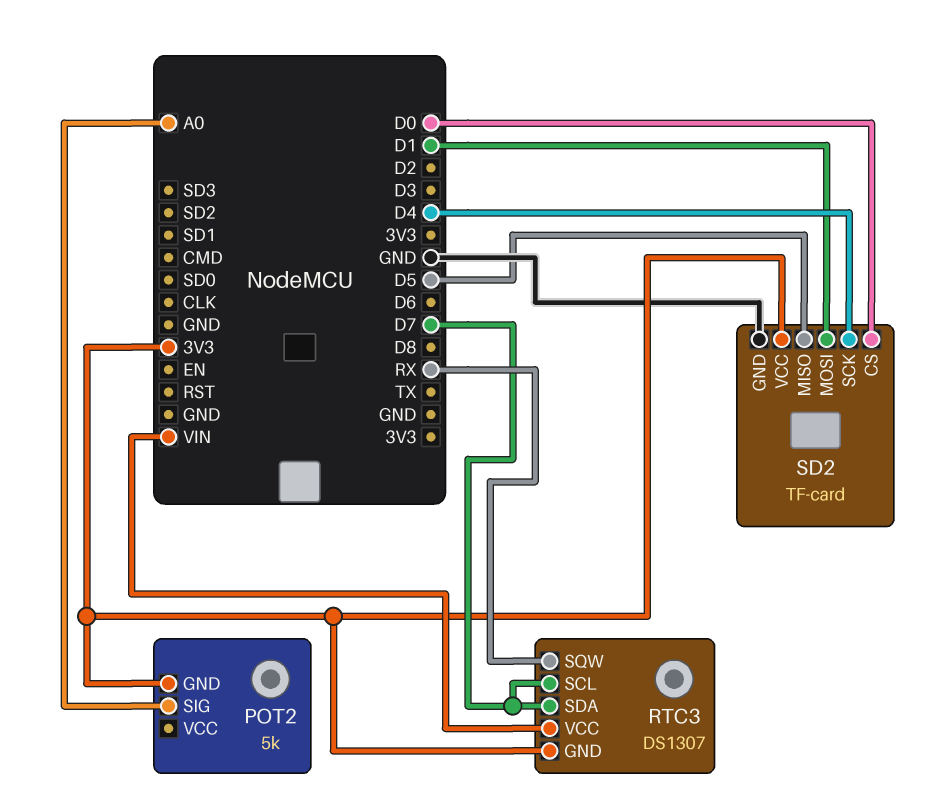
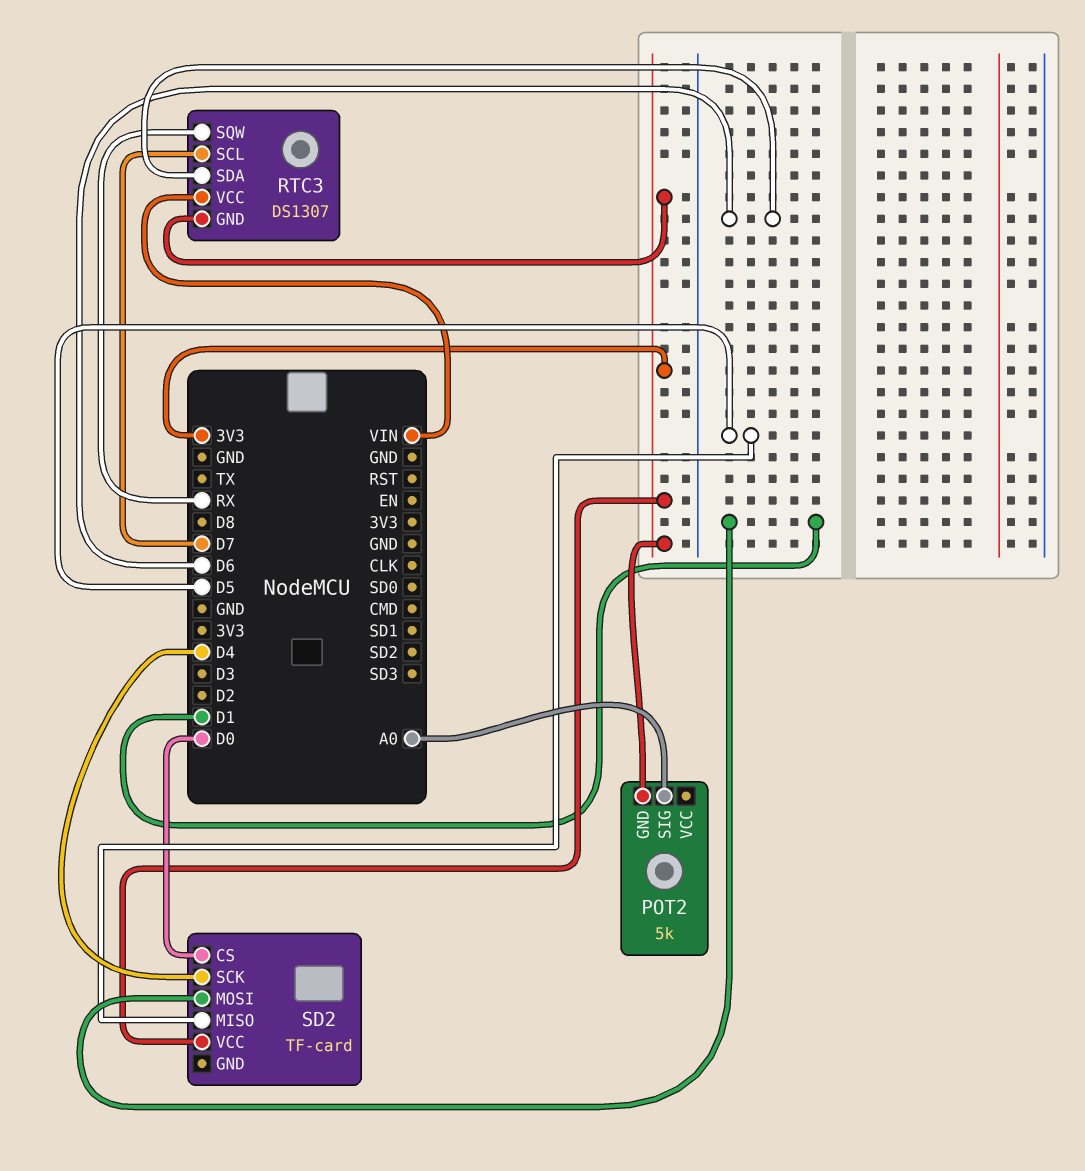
RTC3 pin SDA: D7 -> D6
SD2 pin GND: GND -> none

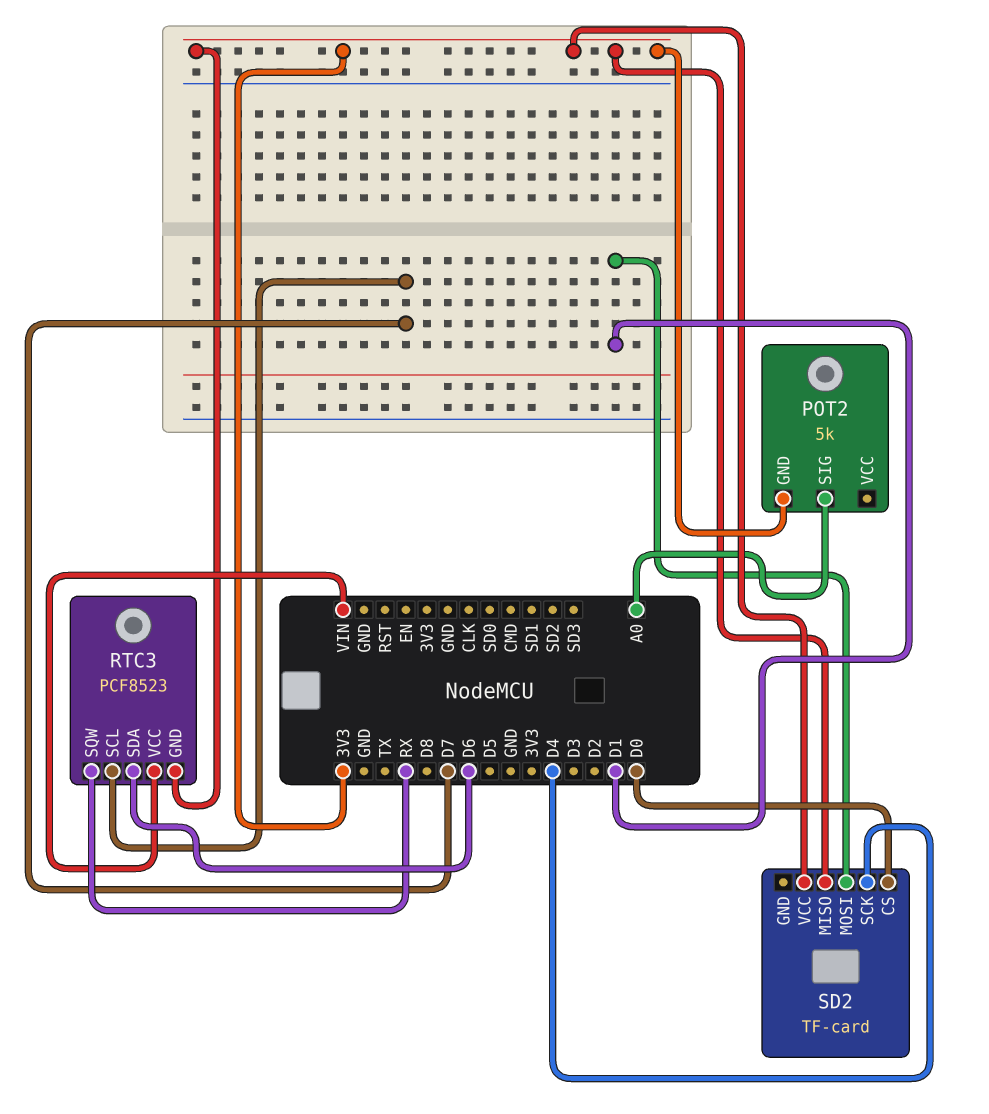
RTC3: DS1307 -> PCF8523
SD2 pin MISO: D5 -> 3V3

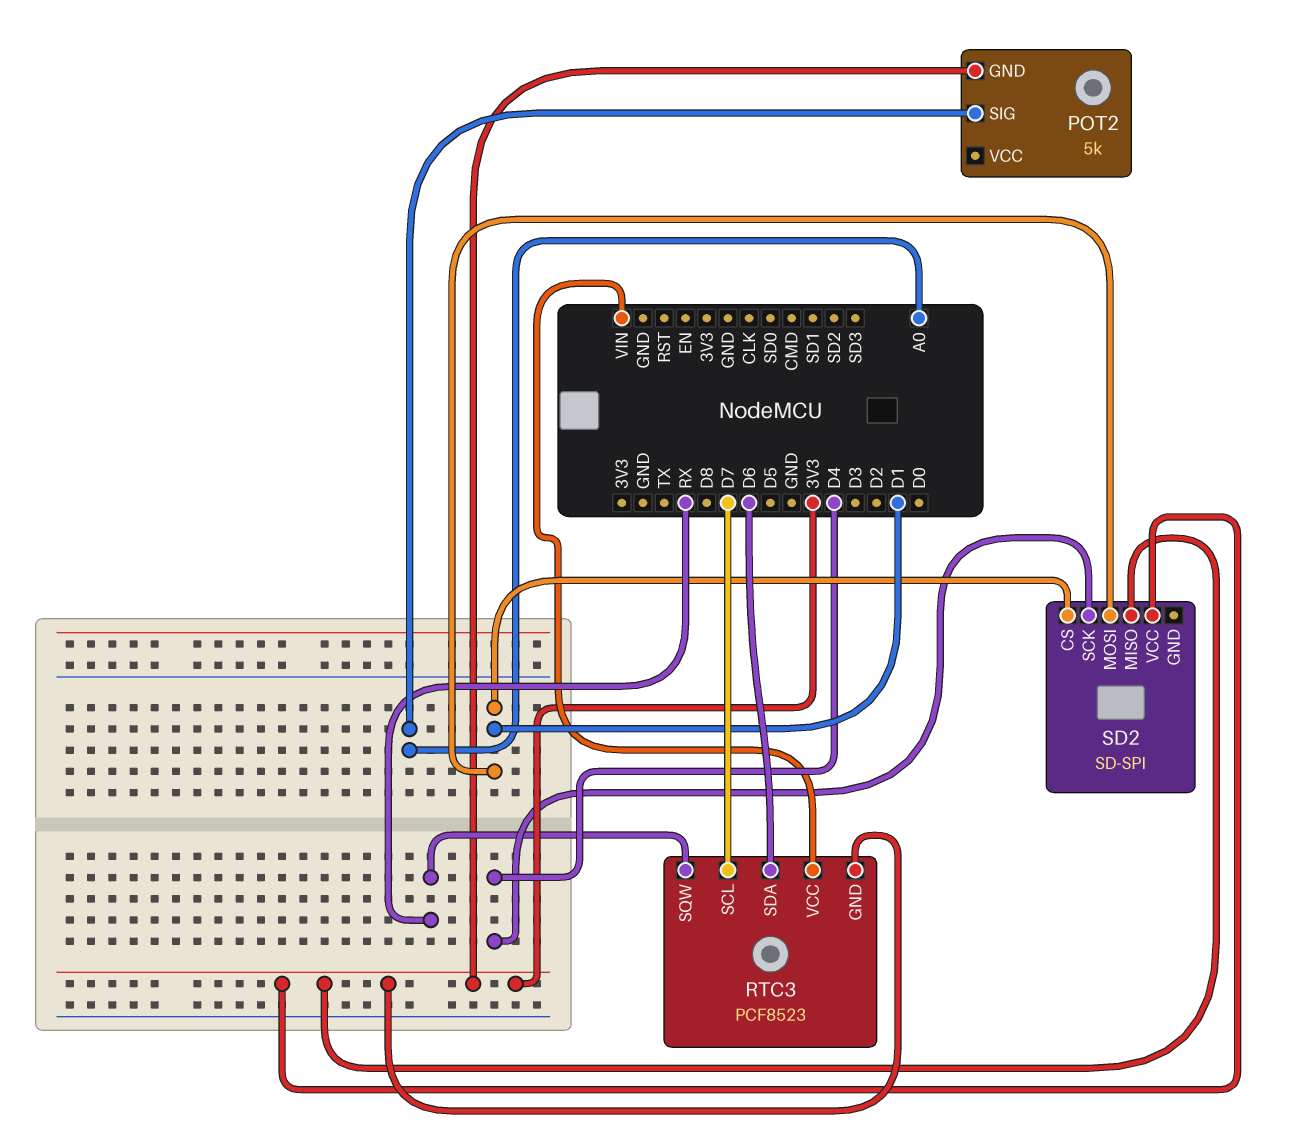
SD2: TF-card -> SD-SPI
SD2 pin CS: D0 -> D1

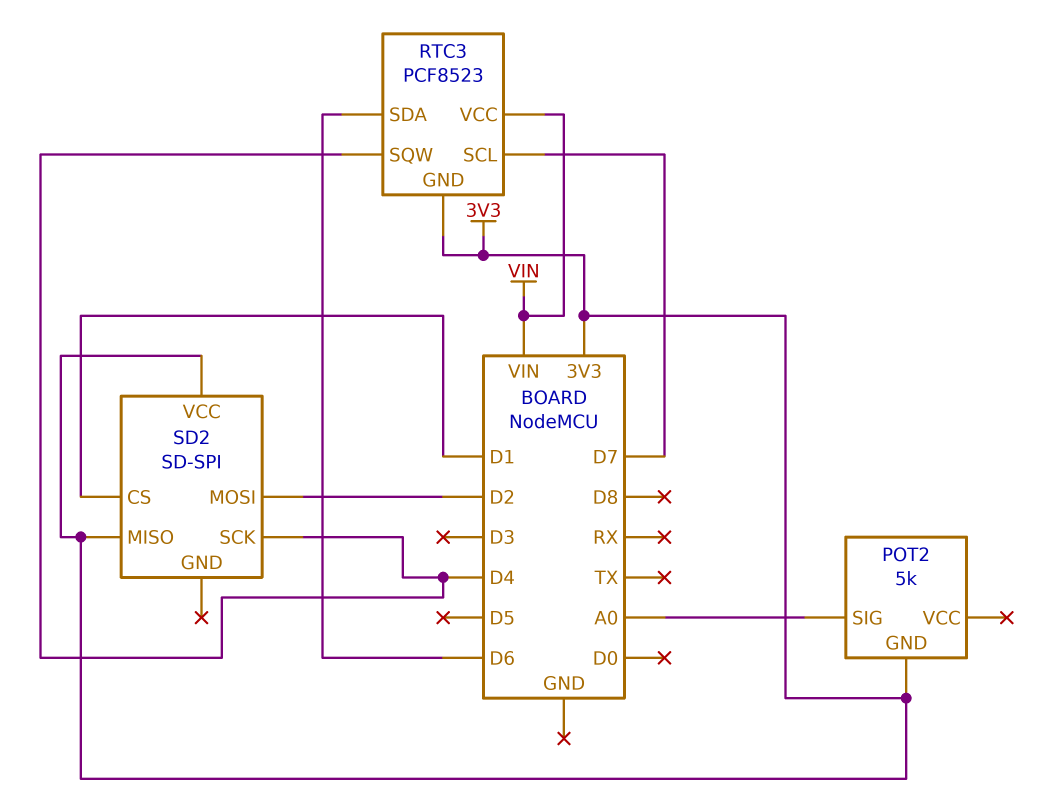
RTC3 pin SQW: RX -> D4
SD2 pin MOSI: D1 -> D2

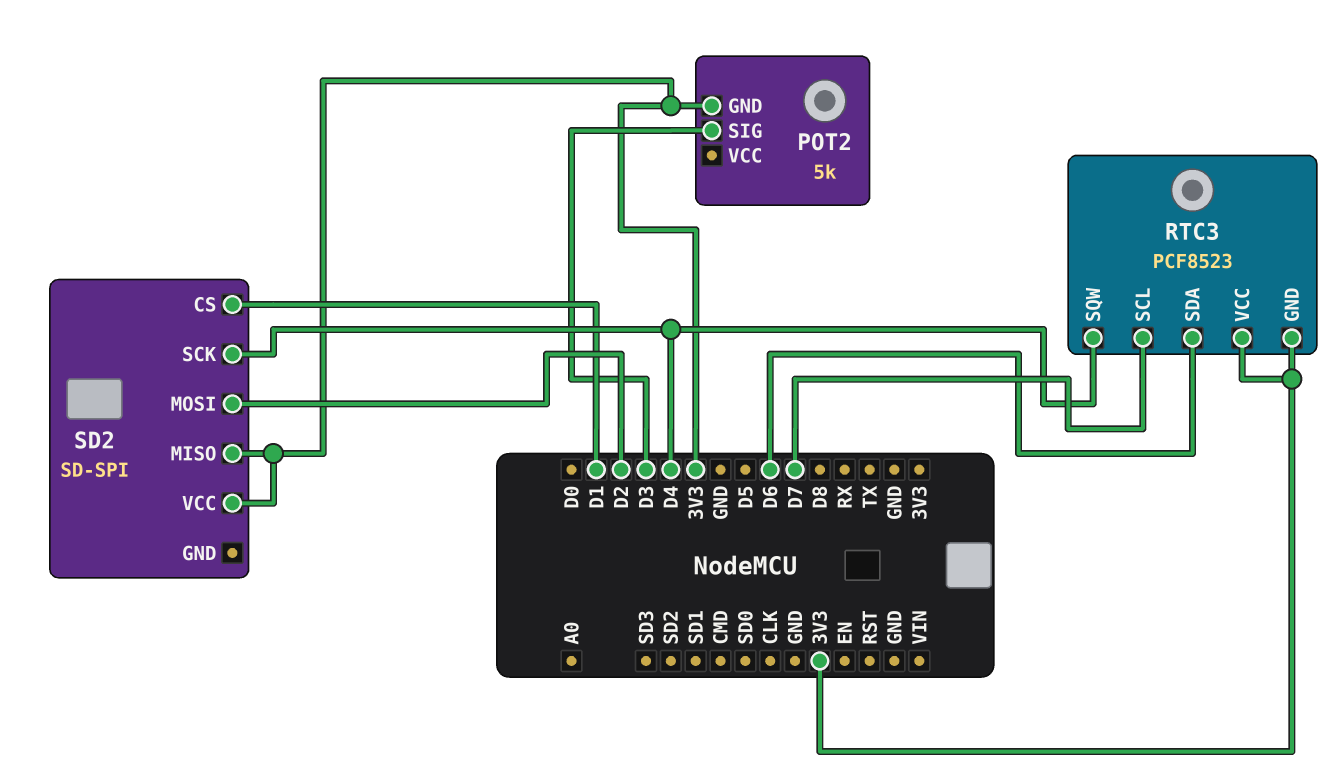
POT2 pin SIG: A0 -> D3
RTC3 pin VCC: VIN -> 3V3

